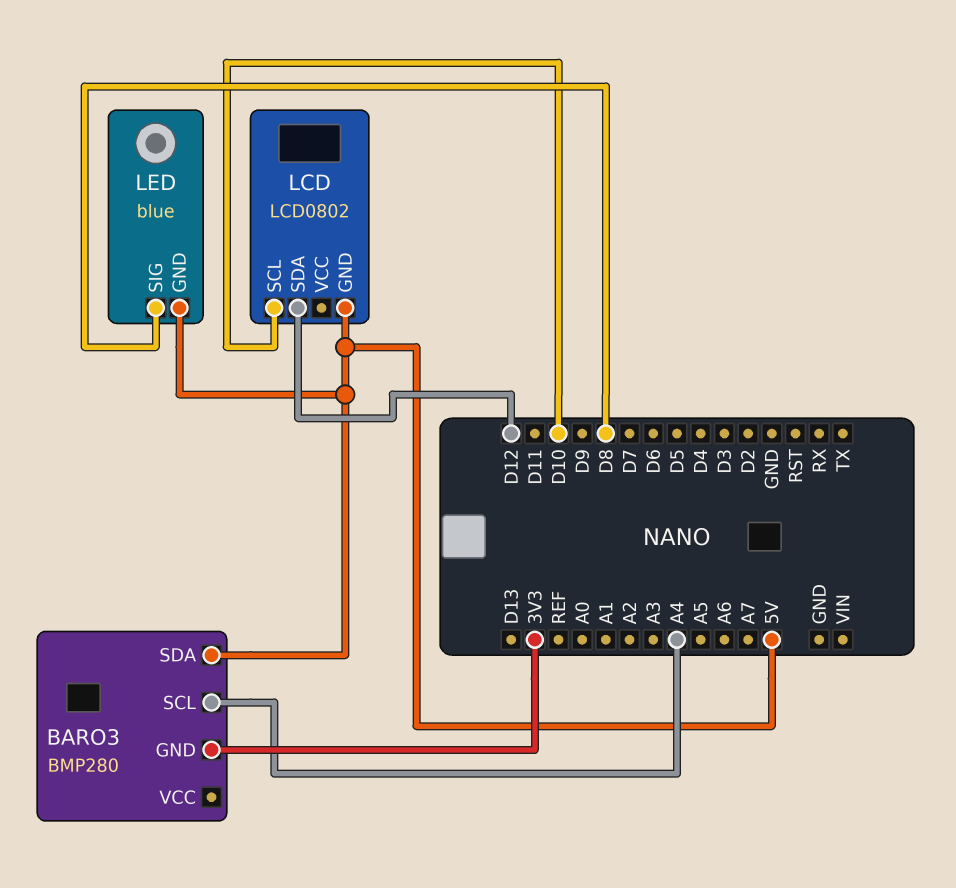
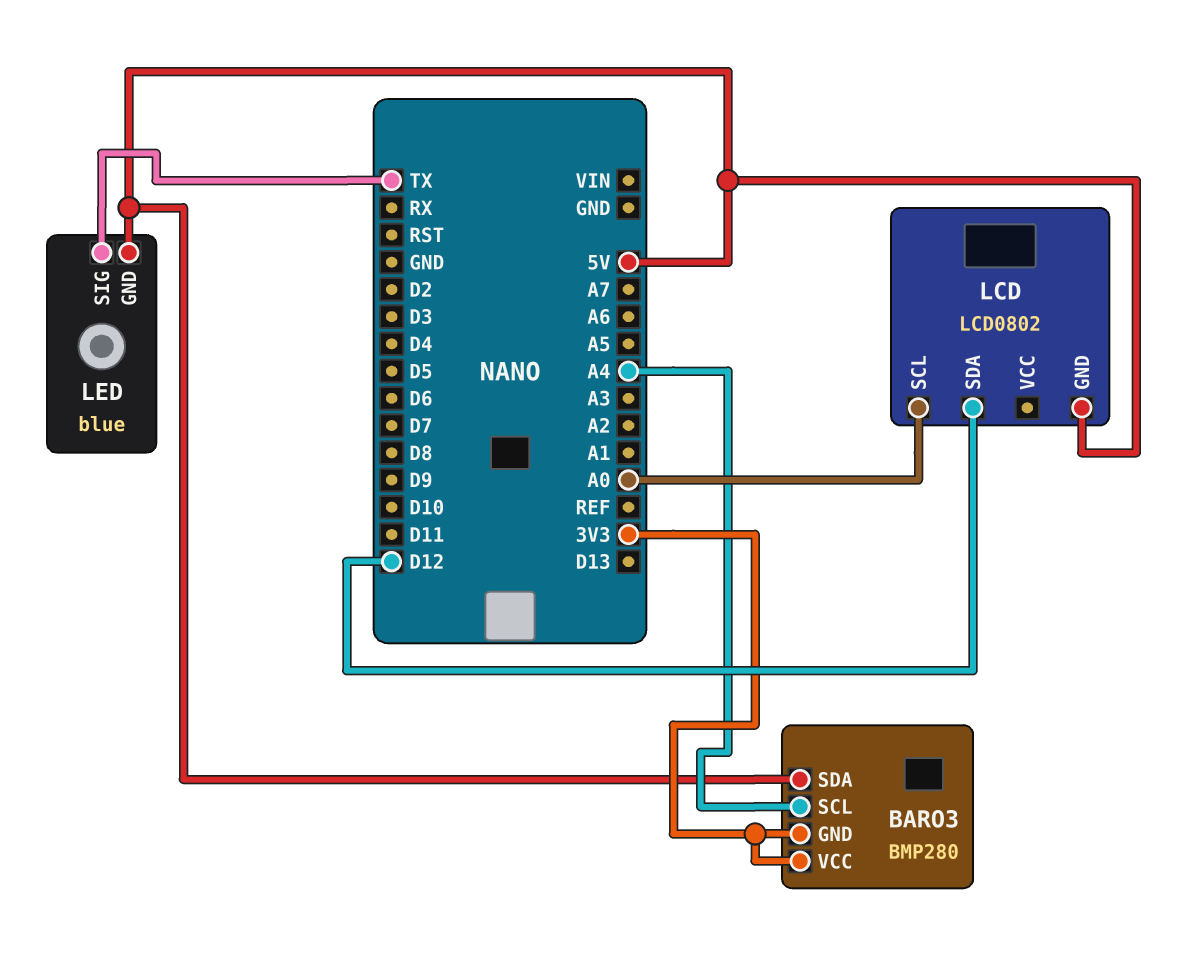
BARO3 pin VCC: none -> 3V3
LCD pin SCL: D10 -> A0
LED pin SIG: D8 -> TX

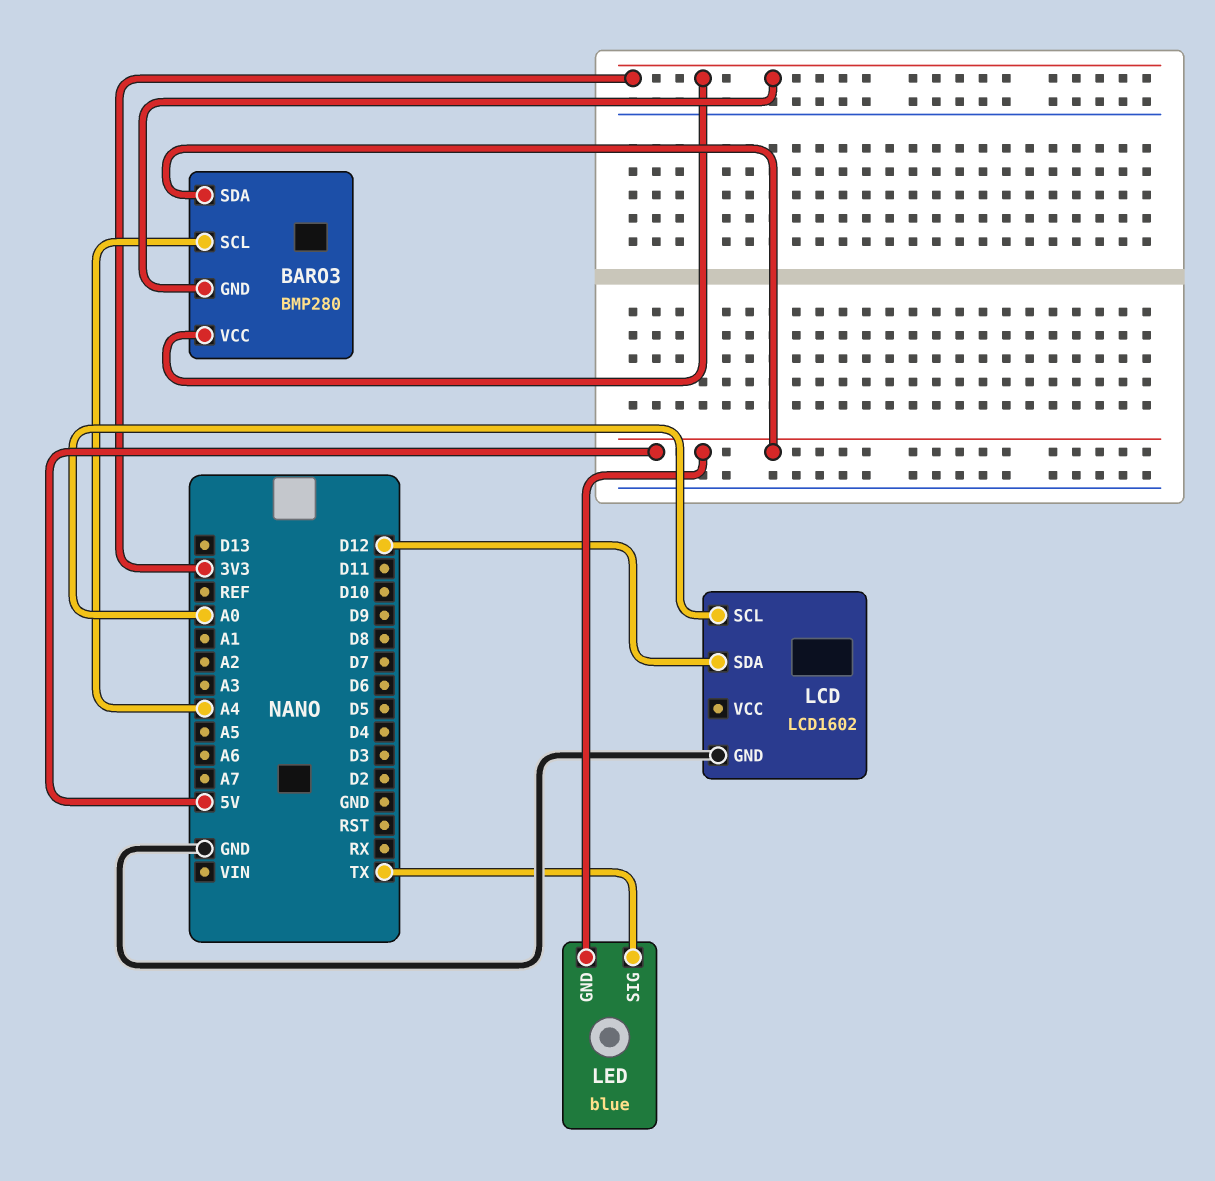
LCD: LCD0802 -> LCD1602
LCD pin GND: 5V -> GND

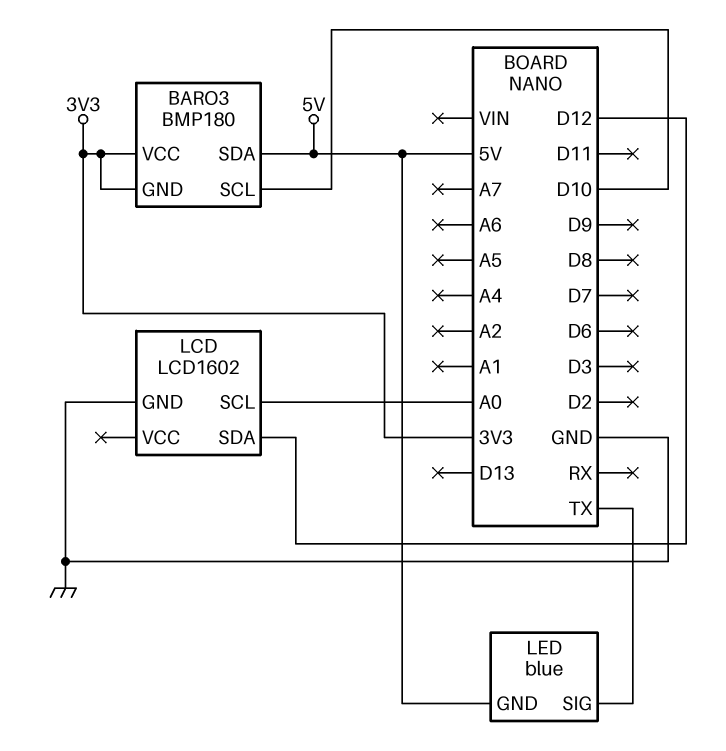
BARO3: BMP280 -> BMP180
BARO3 pin SCL: A4 -> D10

